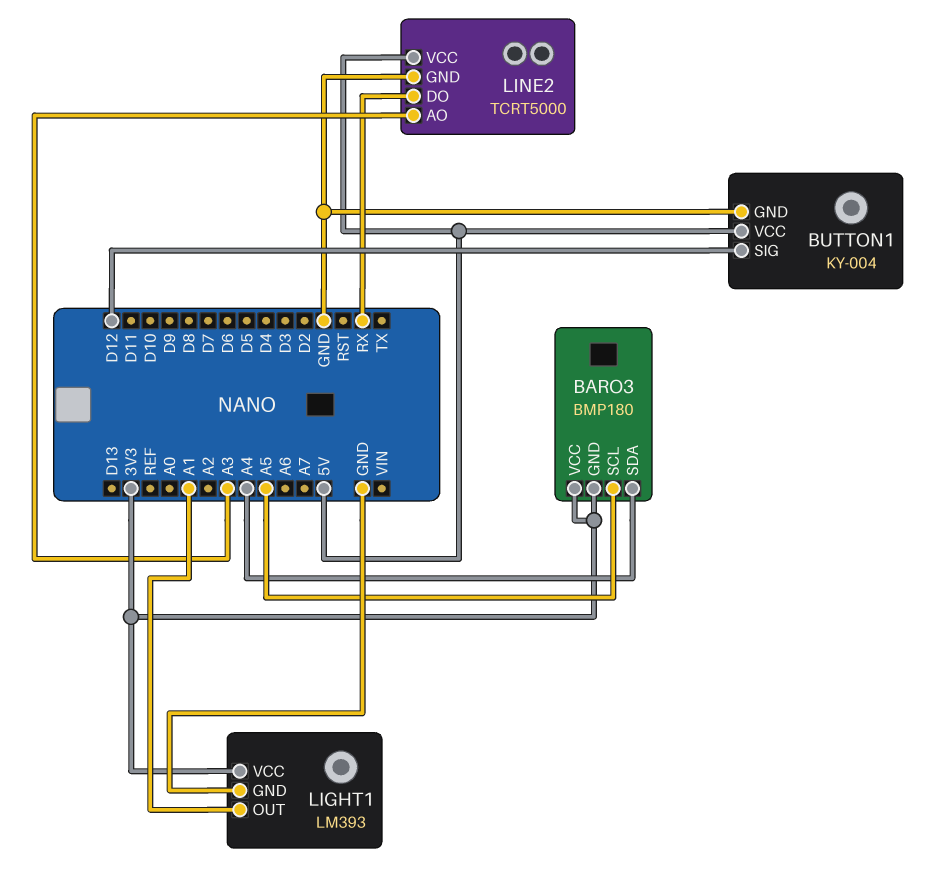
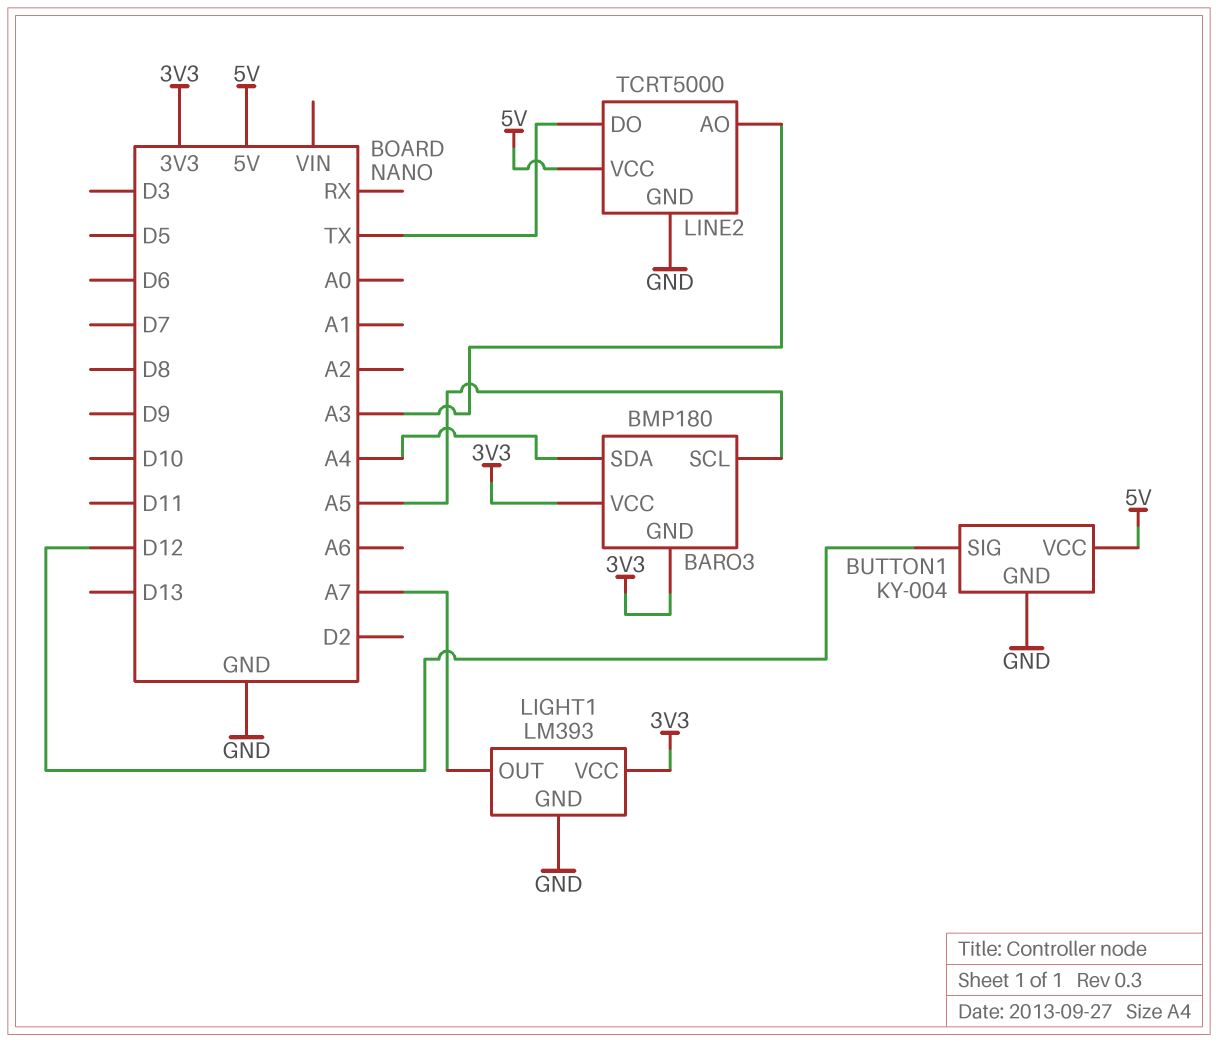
LIGHT1 pin OUT: A1 -> A7
LINE2 pin DO: RX -> TX

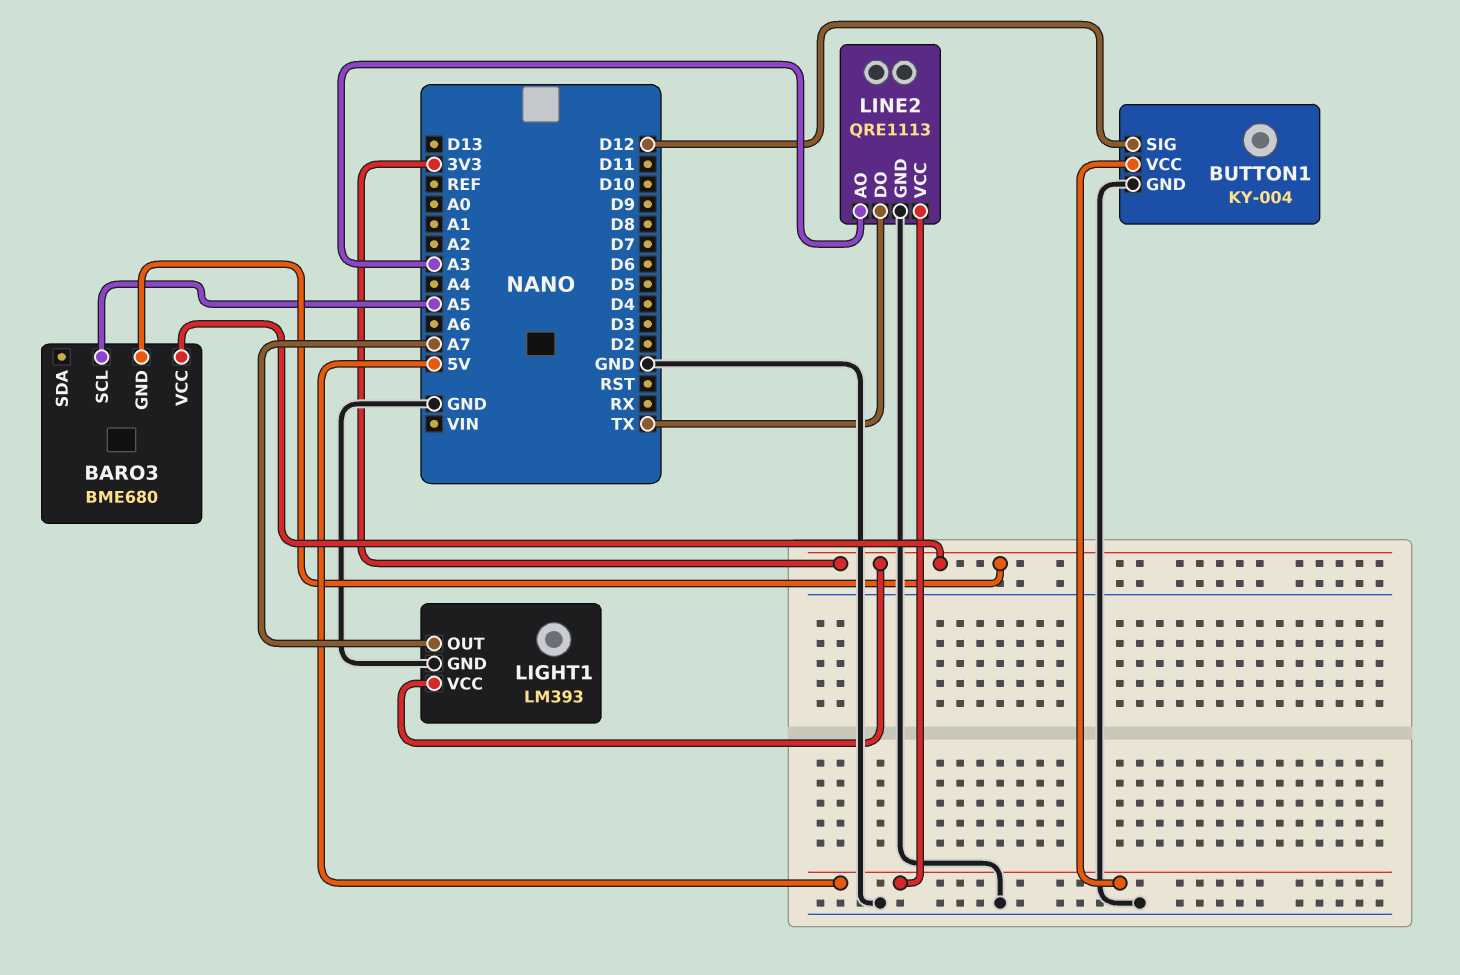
BARO3: BMP180 -> BME680
BARO3 pin SDA: A4 -> none
LINE2: TCRT5000 -> QRE1113

